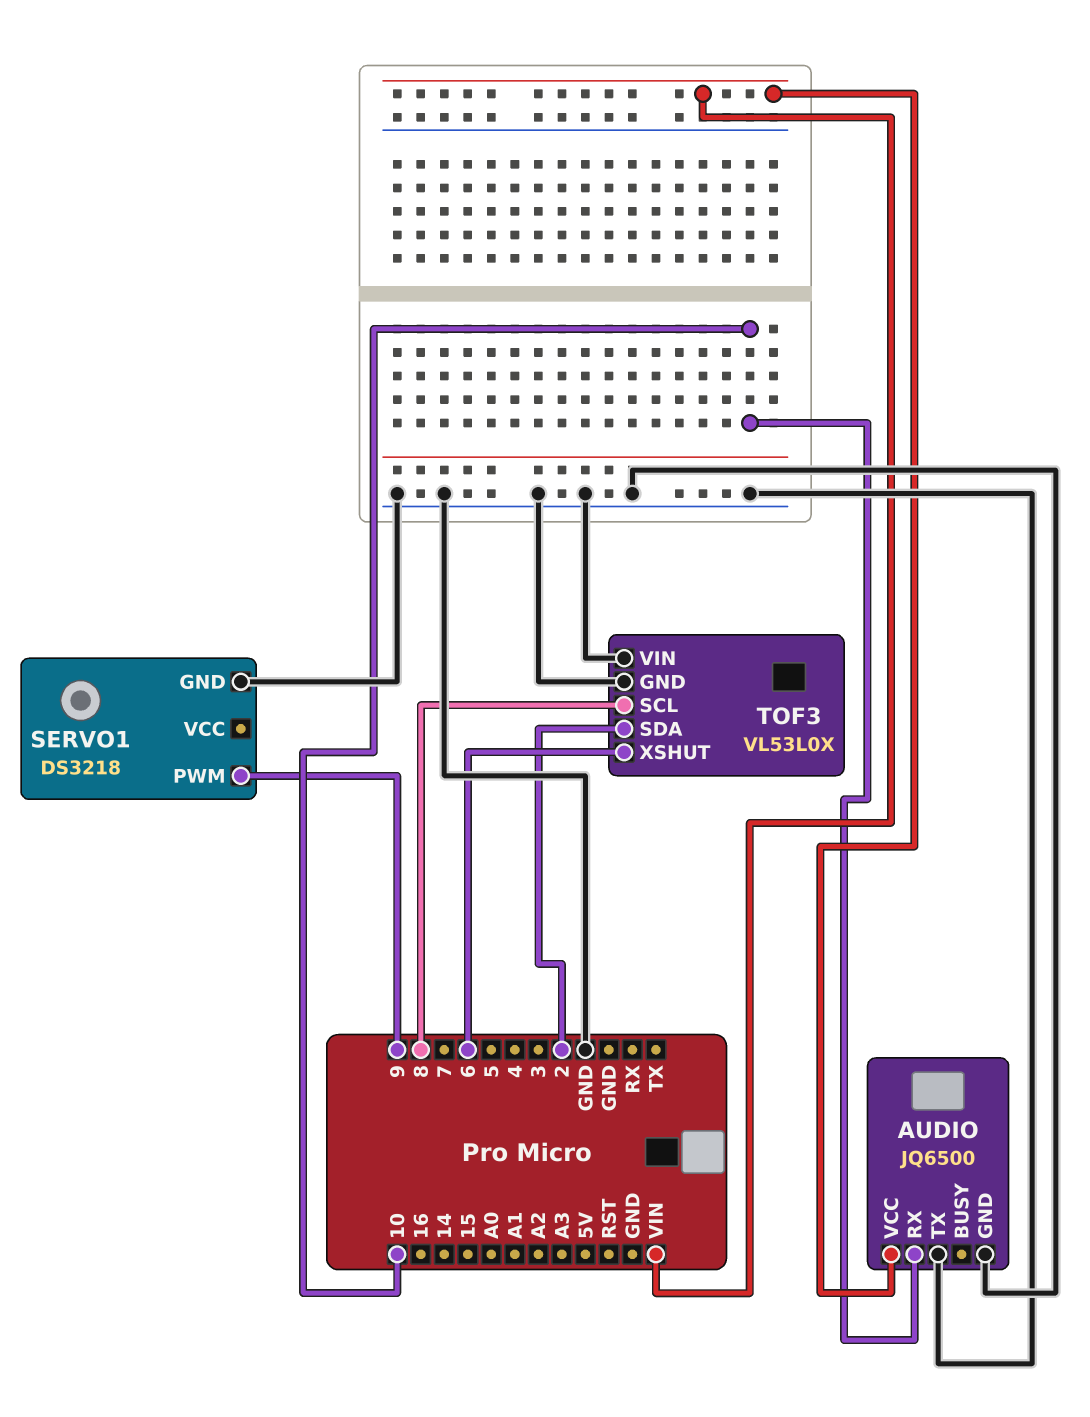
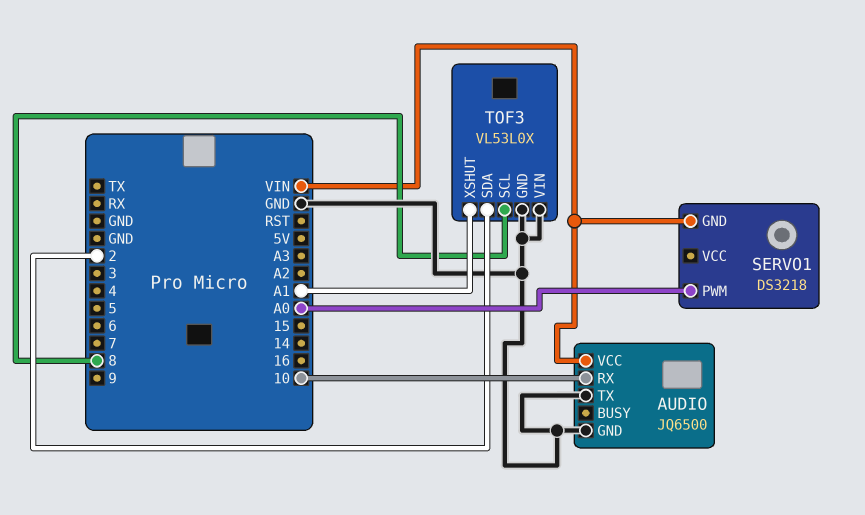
SERVO1 pin GND: GND -> VIN
SERVO1 pin PWM: 9 -> A0
TOF3 pin XSHUT: 6 -> A1

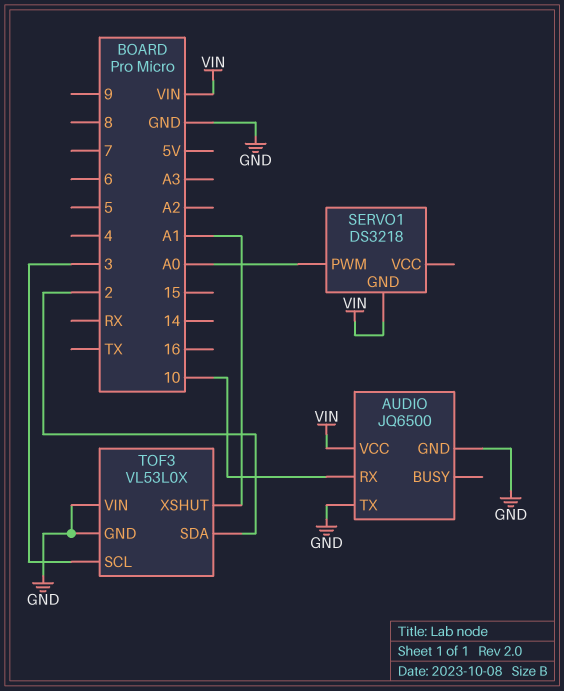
TOF3 pin SCL: 8 -> 3

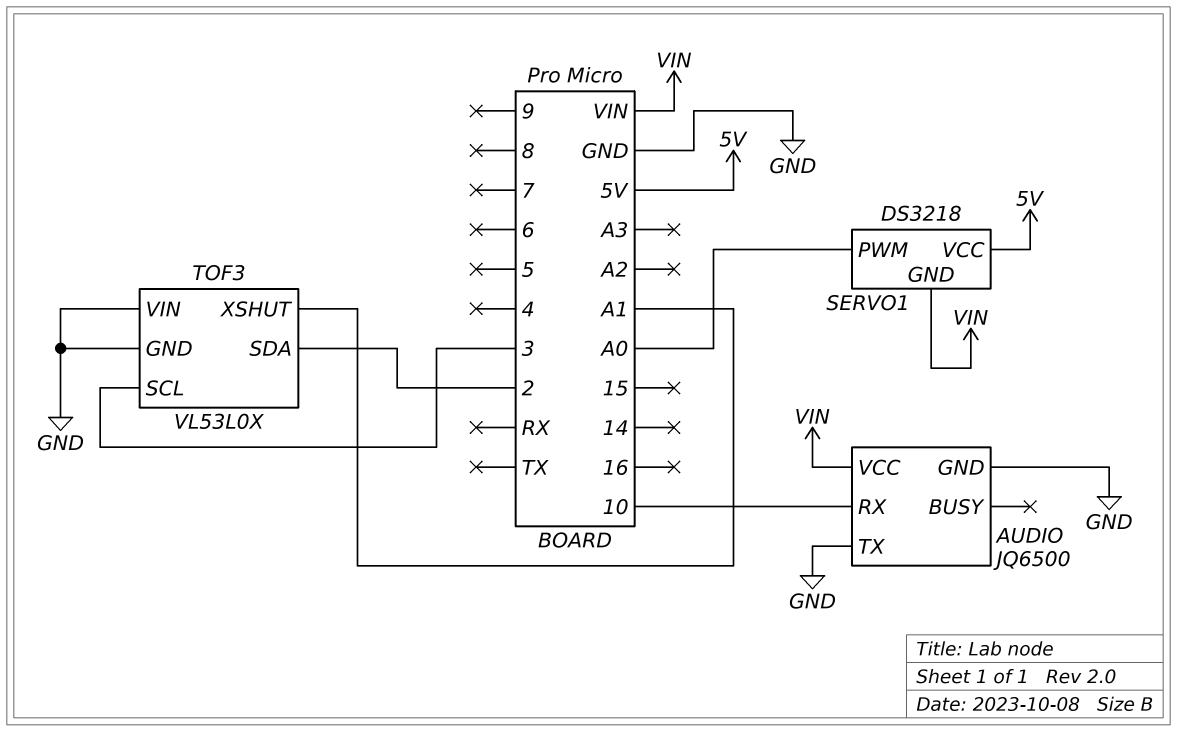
SERVO1 pin VCC: none -> 5V

